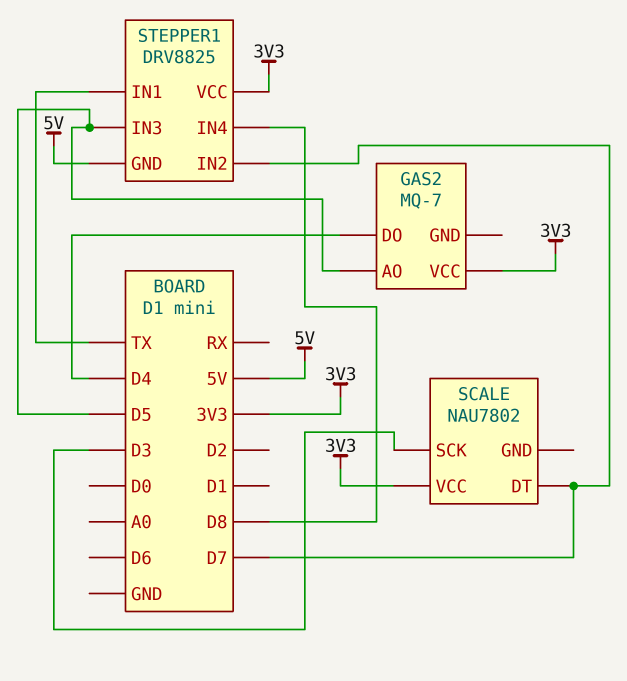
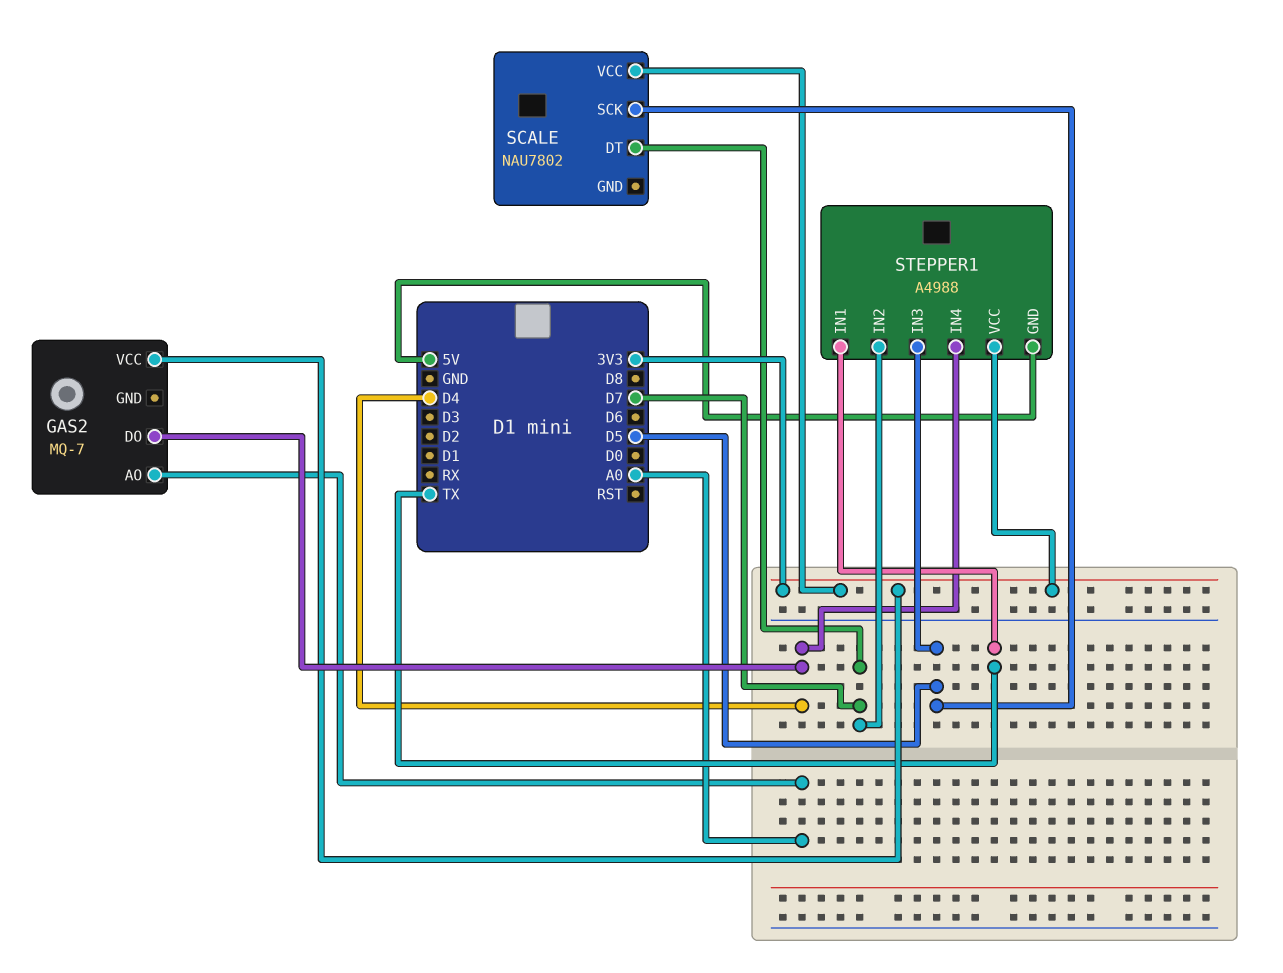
GAS2 pin AO: D5 -> A0
SCALE pin SCK: D3 -> D5
STEPPER1: DRV8825 -> A4988
STEPPER1 pin IN4: D8 -> D4

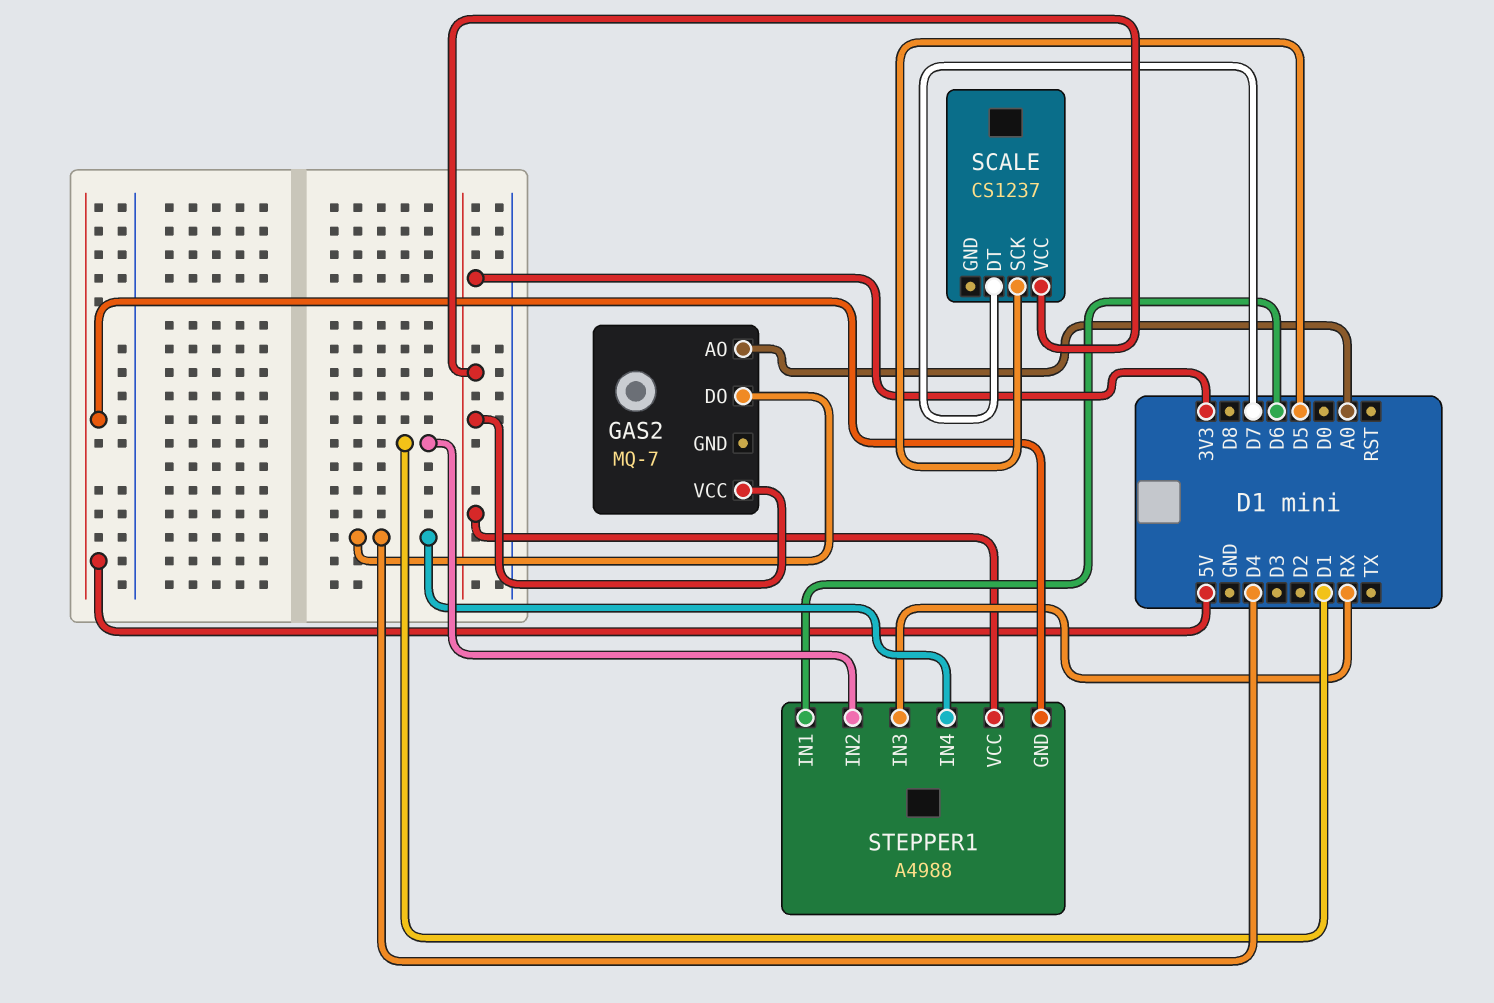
SCALE: NAU7802 -> CS1237
STEPPER1 pin IN1: TX -> D6
STEPPER1 pin IN2: D7 -> D1
STEPPER1 pin IN3: D5 -> RX

